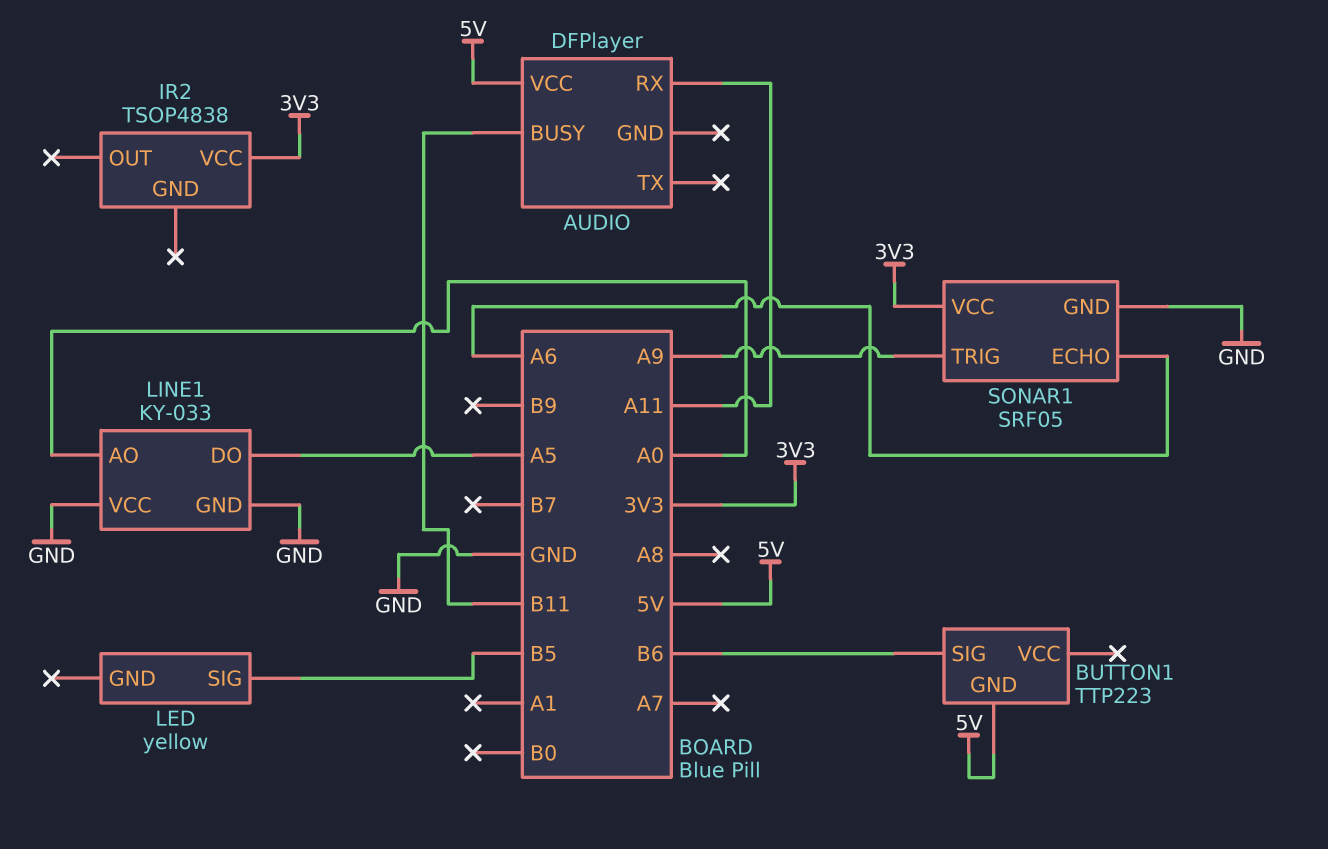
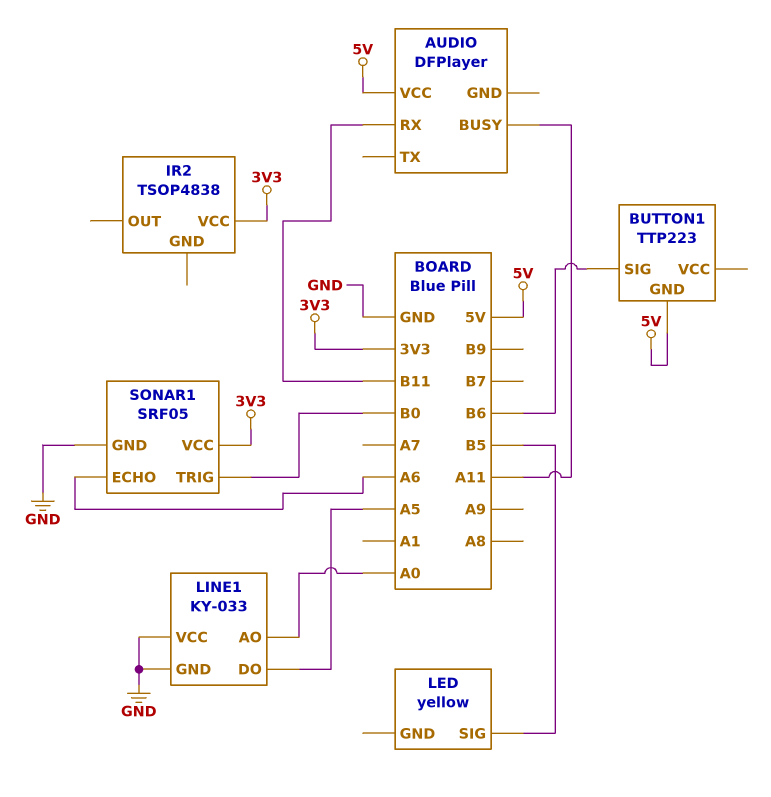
AUDIO pin BUSY: B11 -> A11
AUDIO pin RX: A11 -> B11
SONAR1 pin TRIG: A9 -> B0

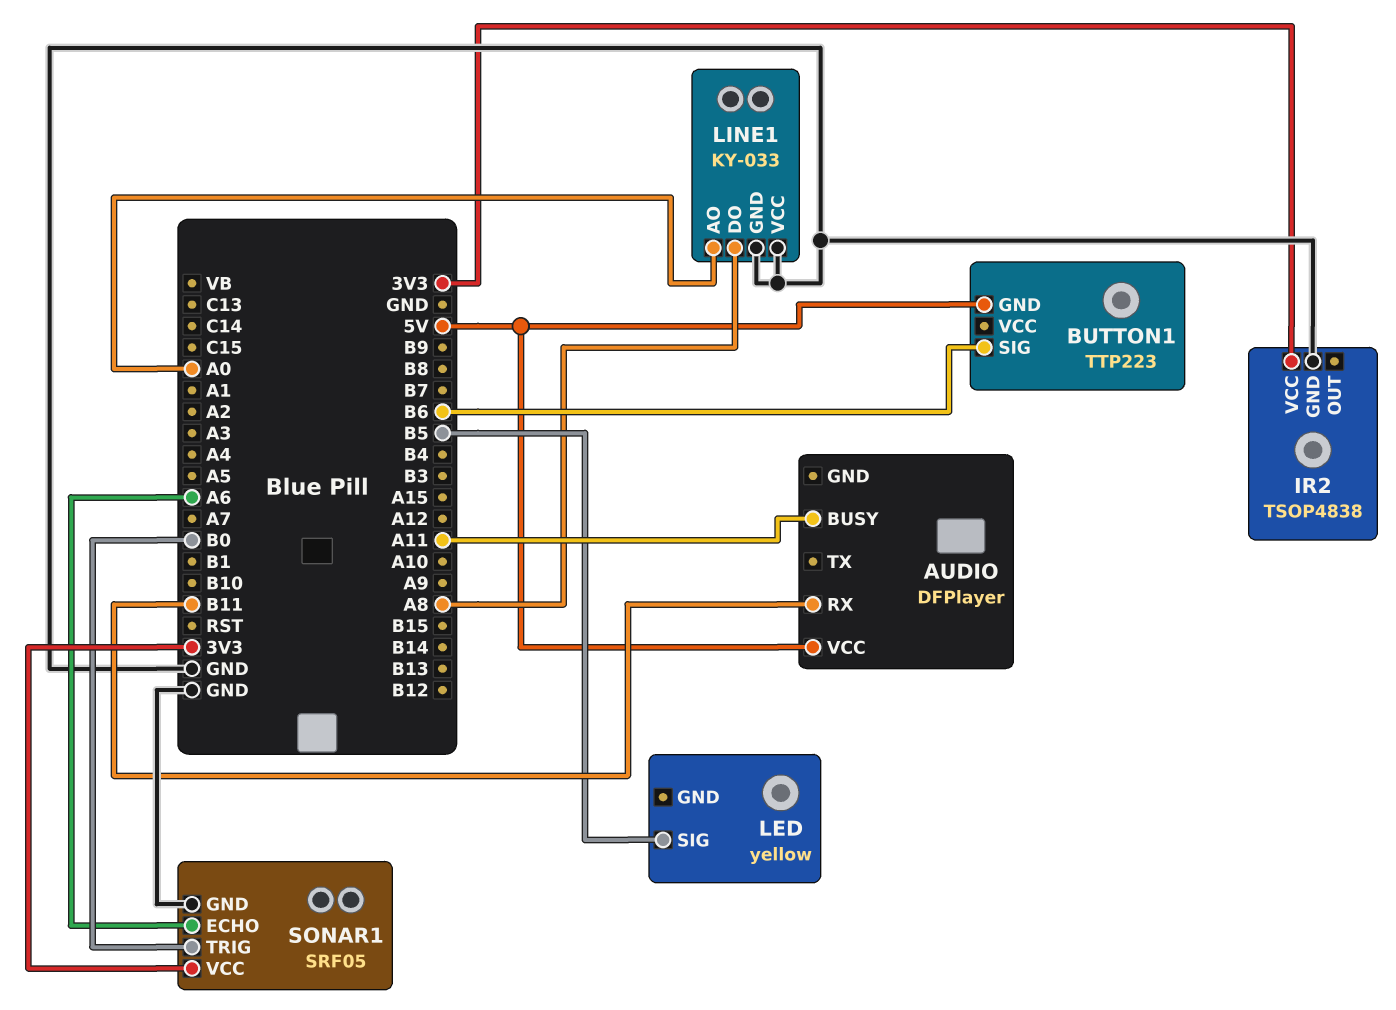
IR2 pin GND: none -> GND
LINE1 pin DO: A5 -> A8

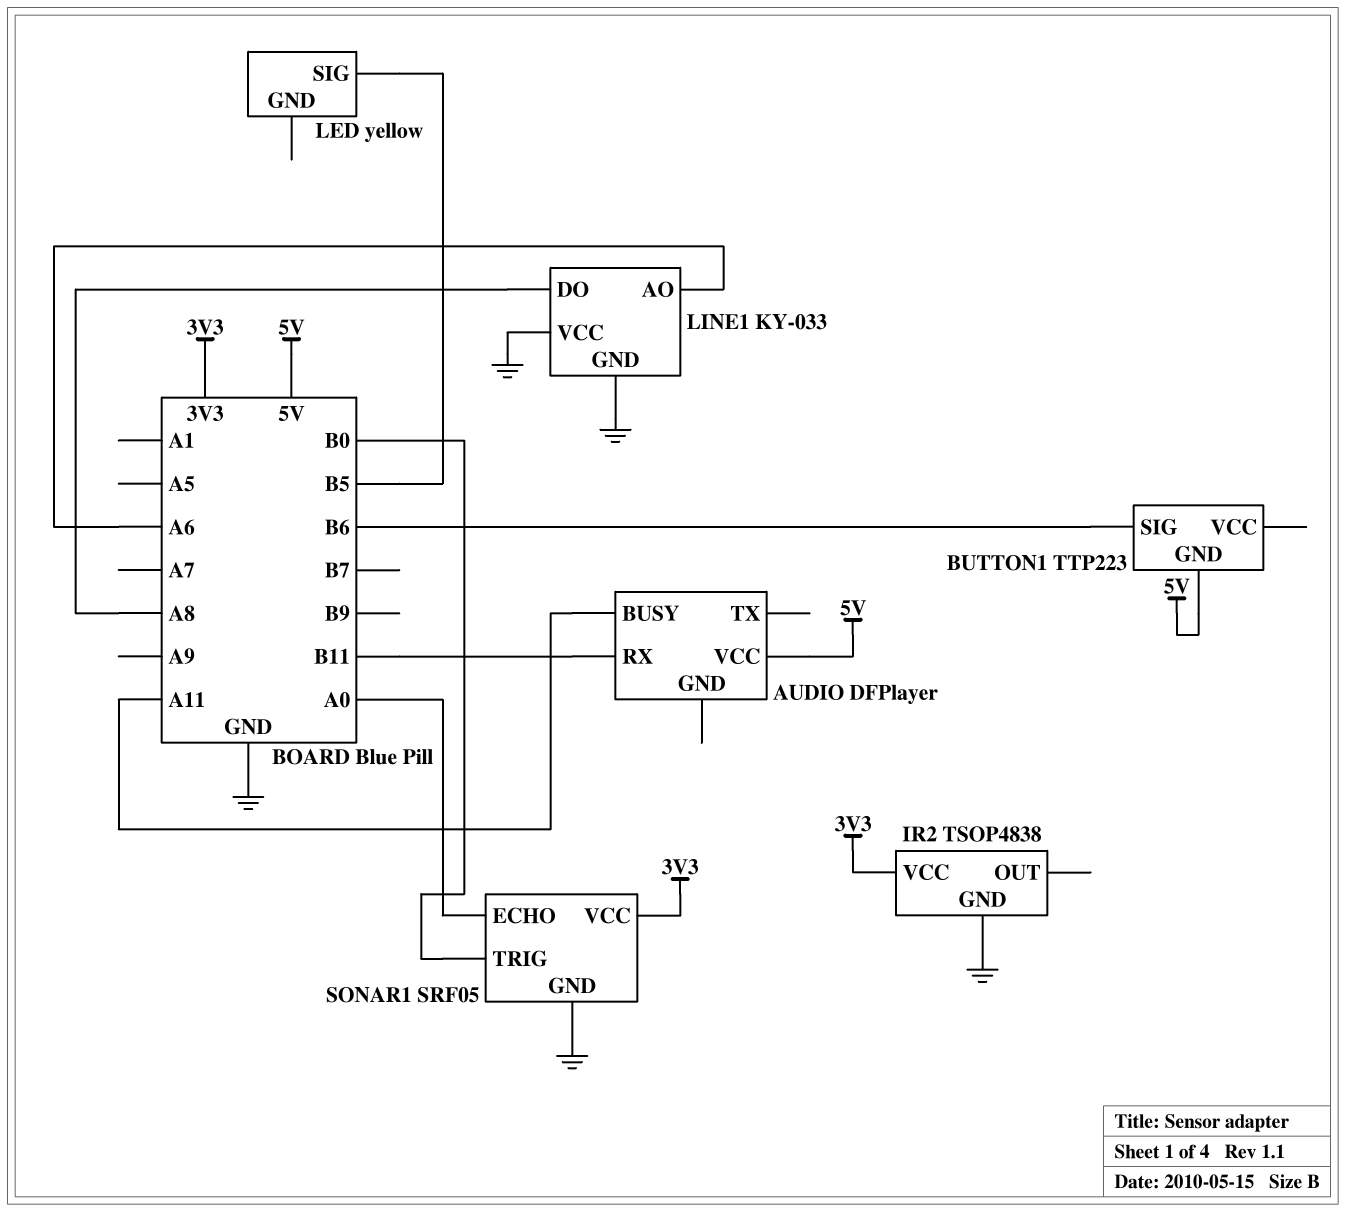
LINE1 pin AO: A0 -> A6
SONAR1 pin ECHO: A6 -> A0

